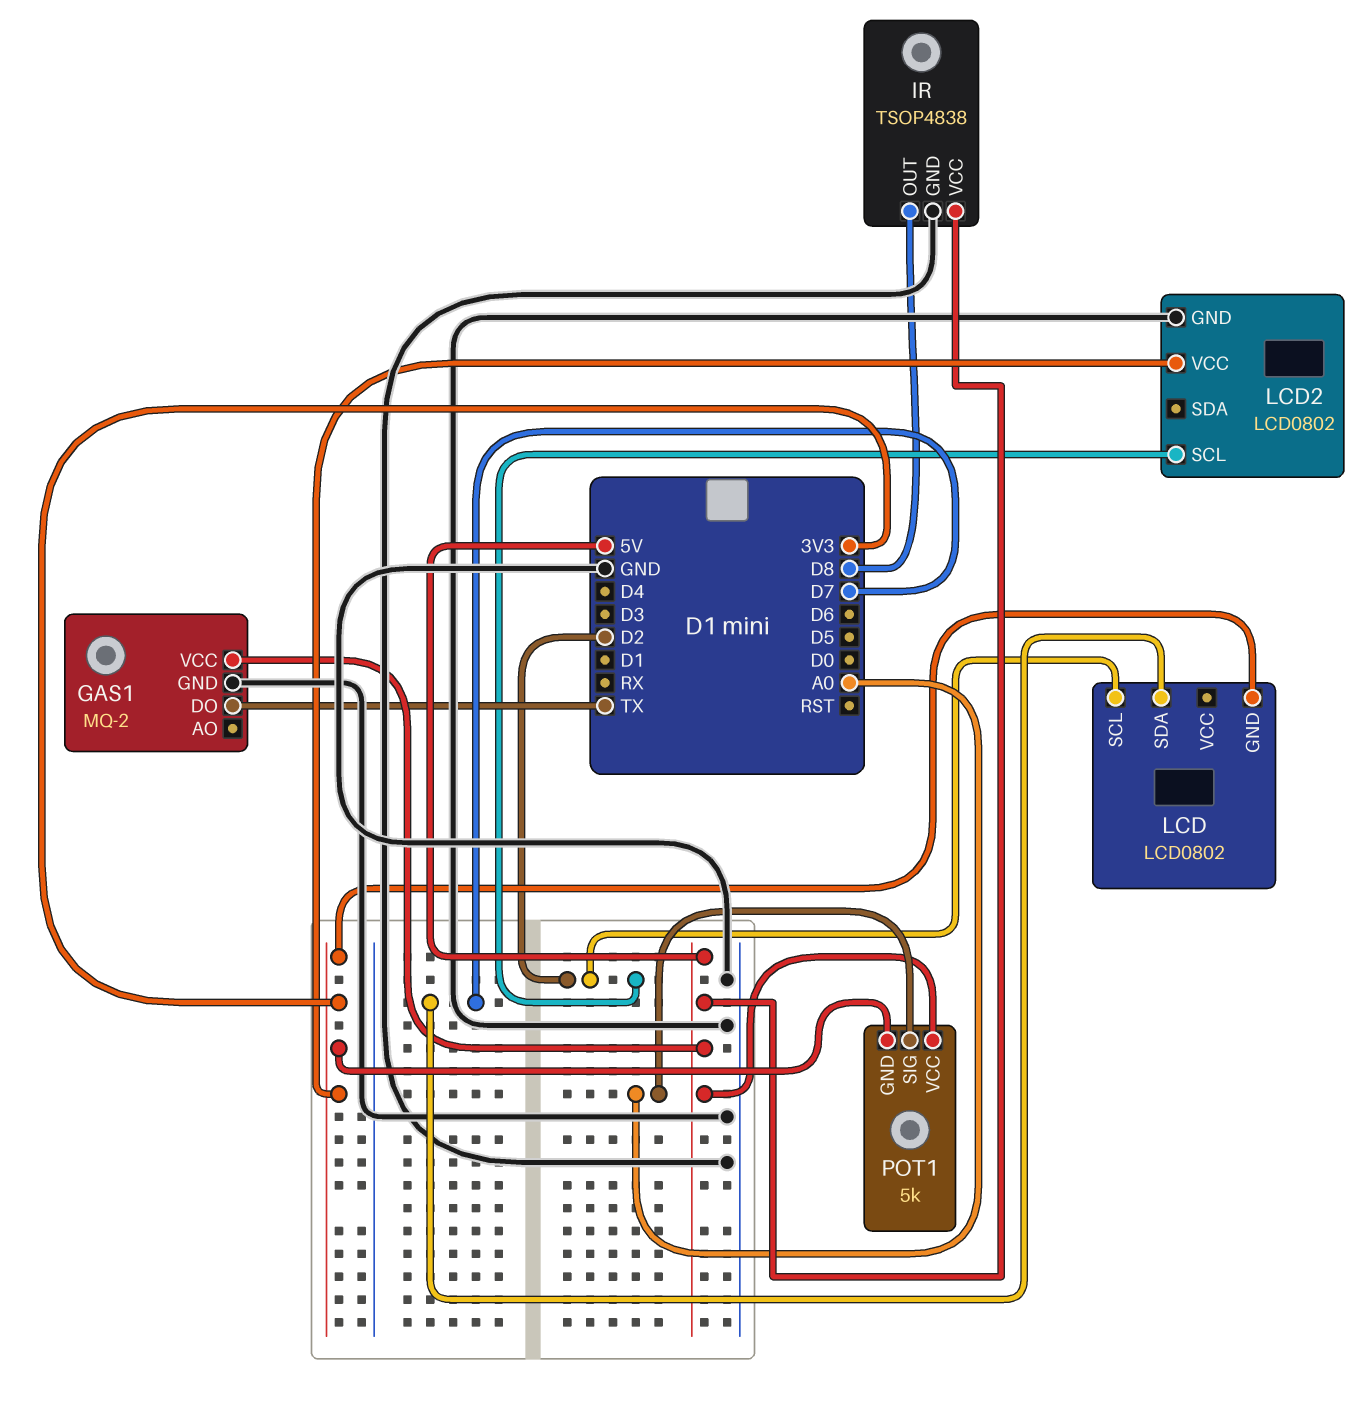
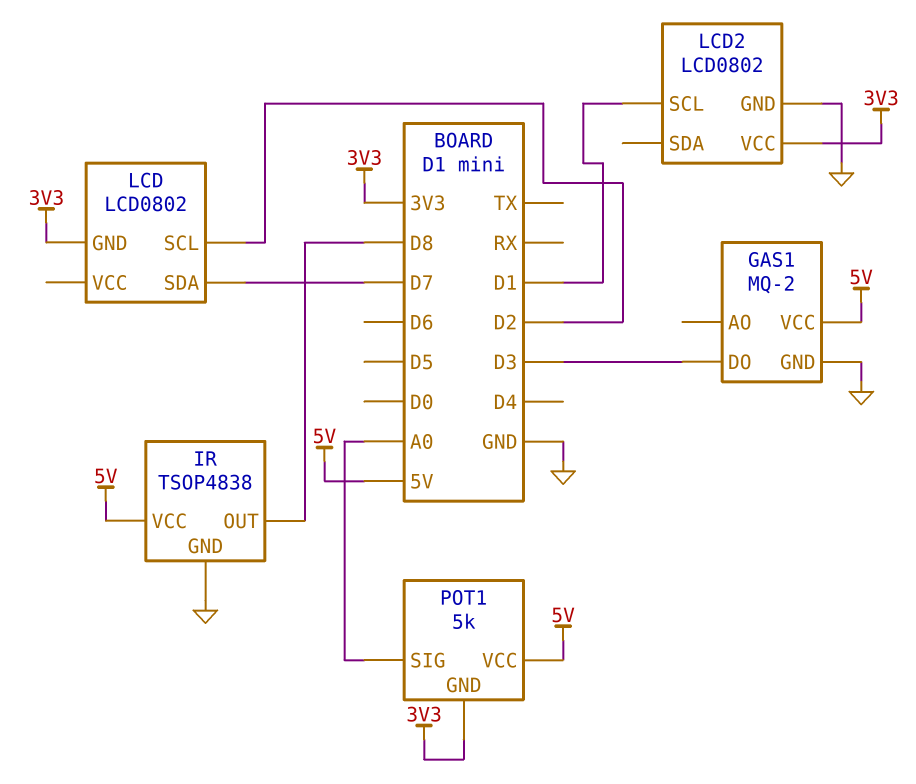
GAS1 pin DO: TX -> D3
LCD2 pin SCL: D2 -> D1

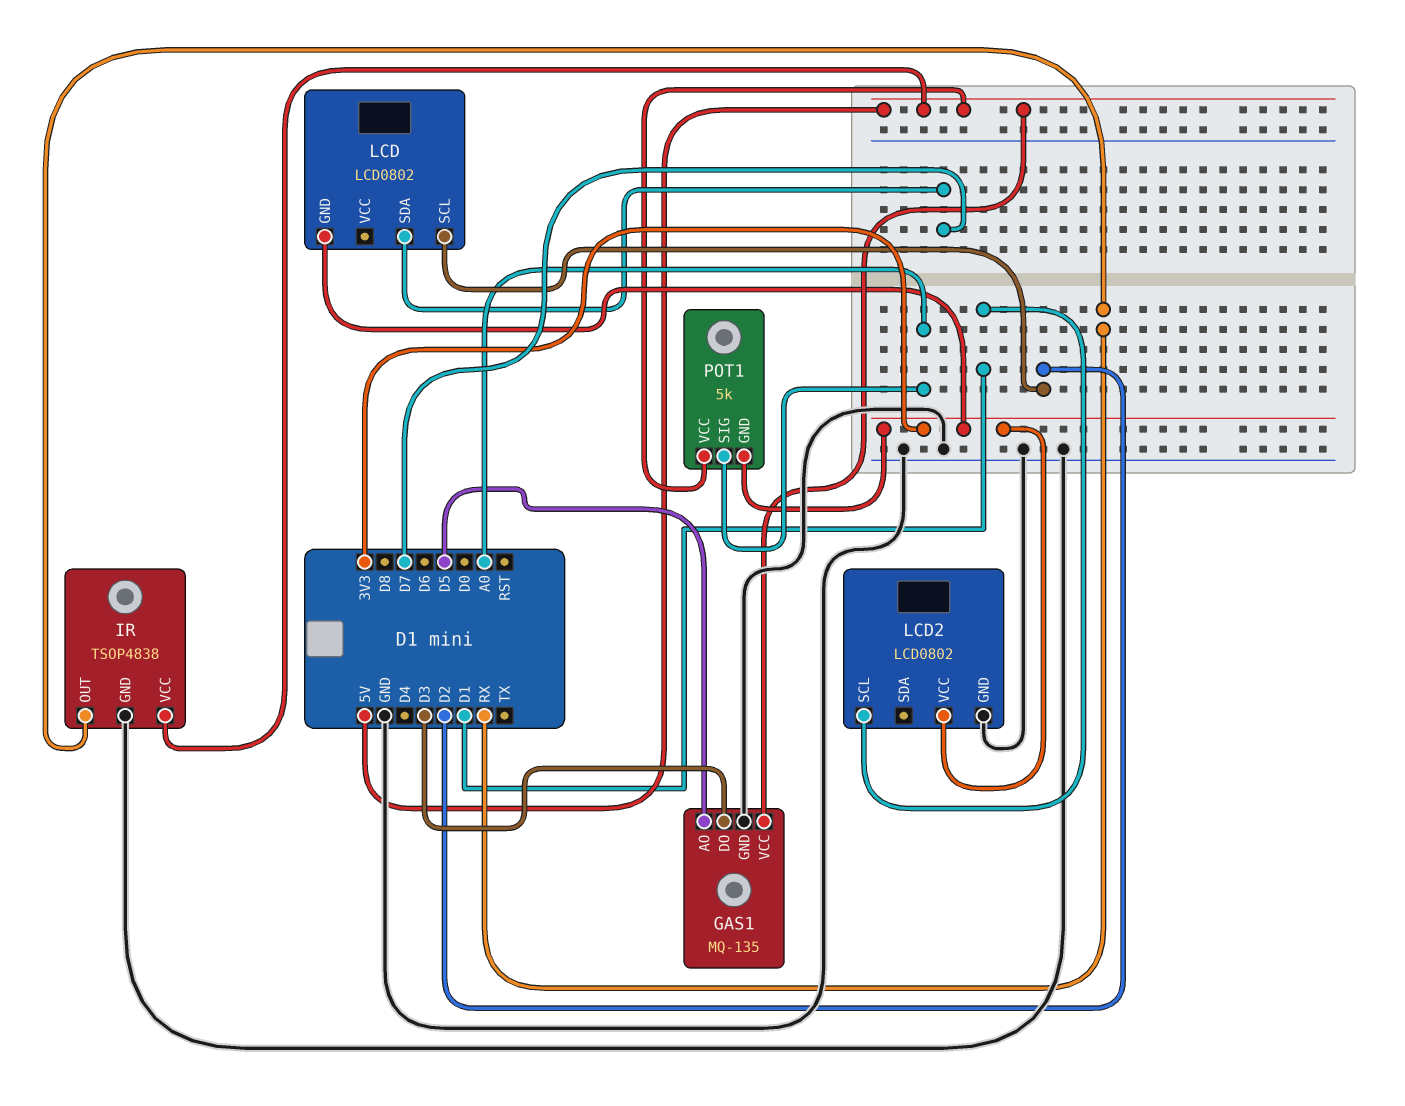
GAS1: MQ-2 -> MQ-135
GAS1 pin AO: none -> D5
IR pin OUT: D8 -> RX

